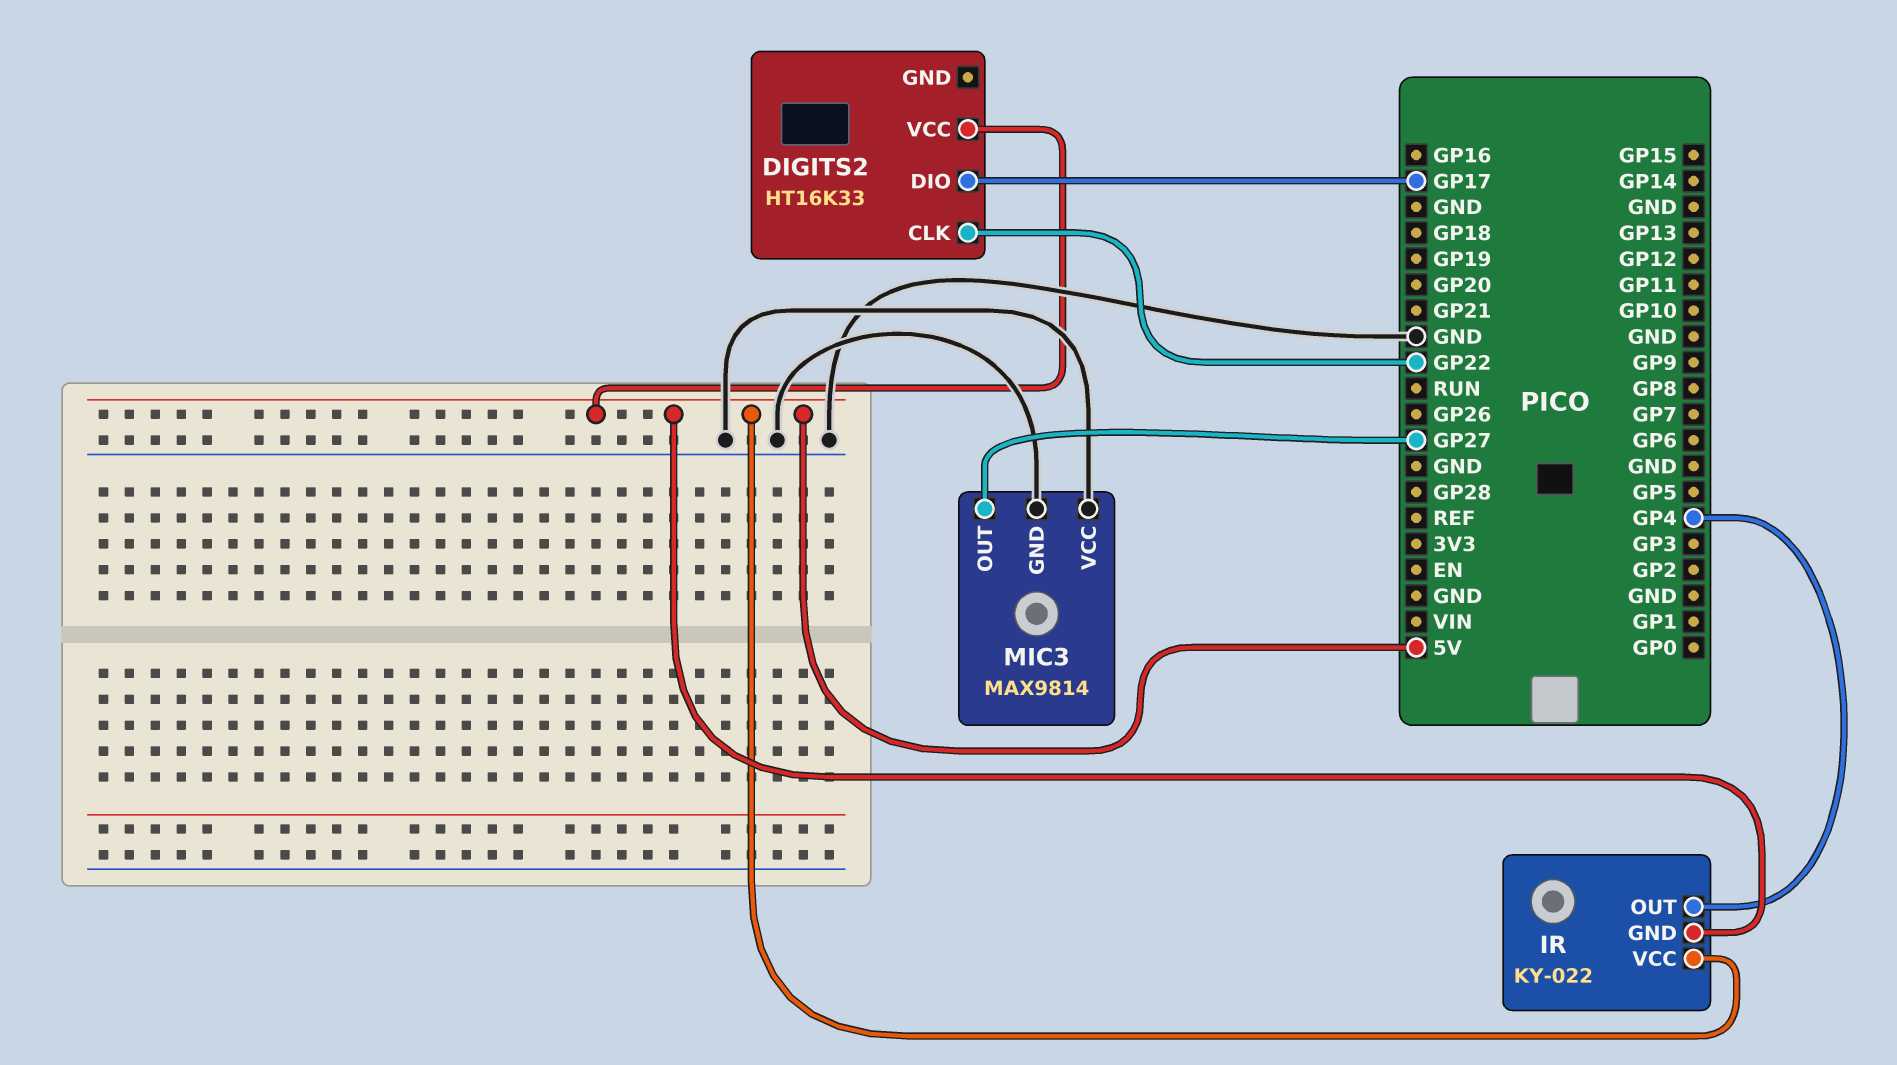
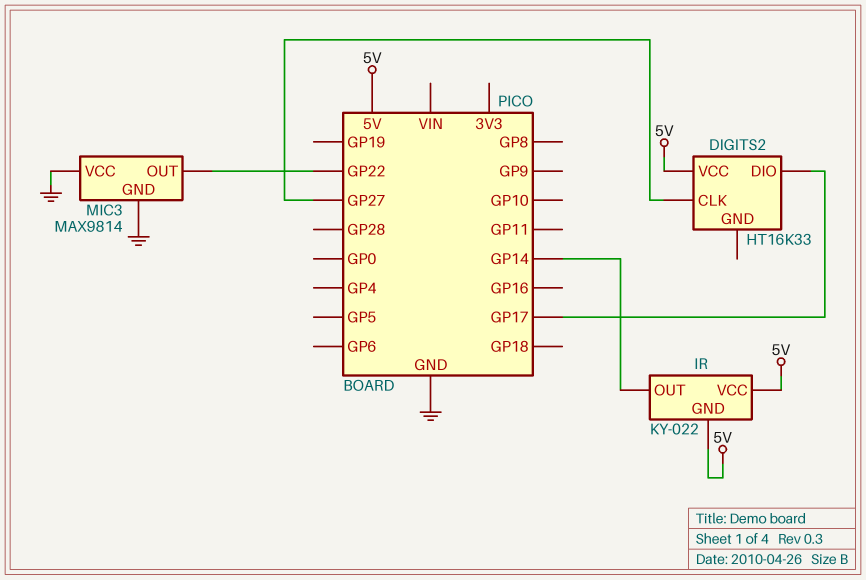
DIGITS2 pin CLK: GP22 -> GP27
IR pin OUT: GP4 -> GP14
MIC3 pin OUT: GP27 -> GP22

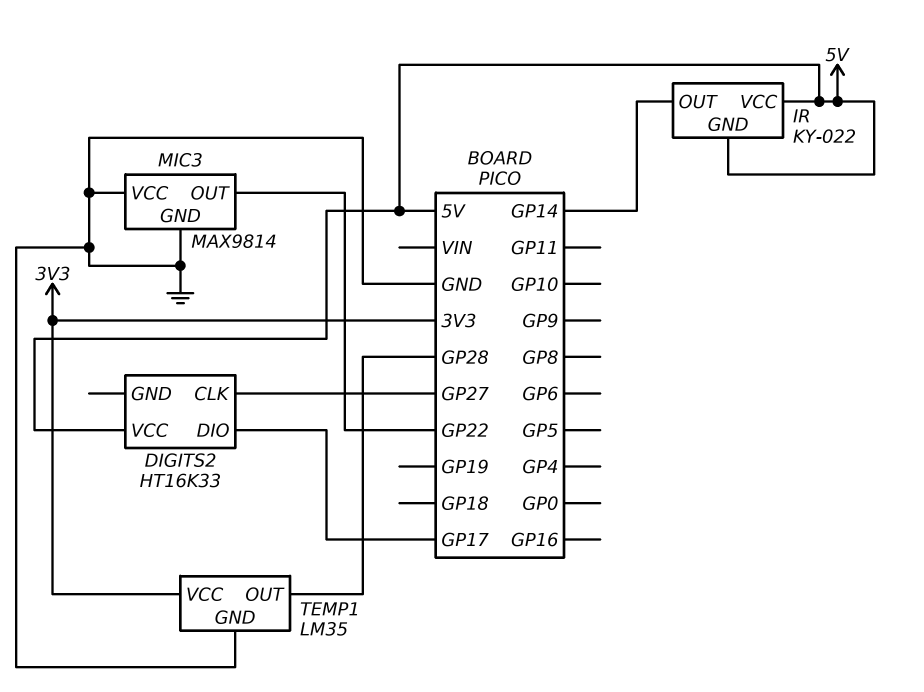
TEMP1: none -> LM35
TEMP1 pin GND: none -> GND
TEMP1 pin OUT: none -> GP28
TEMP1 pin VCC: none -> 3V3

